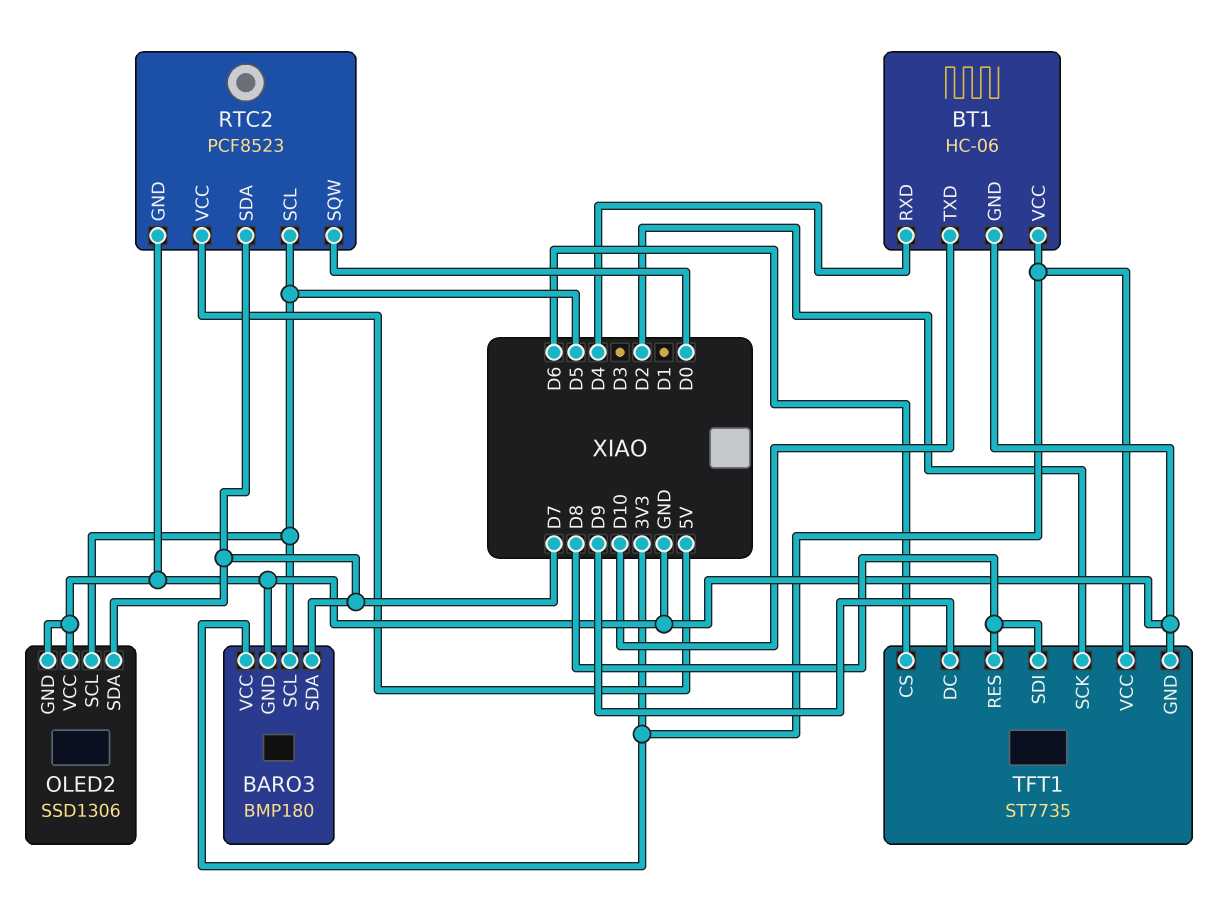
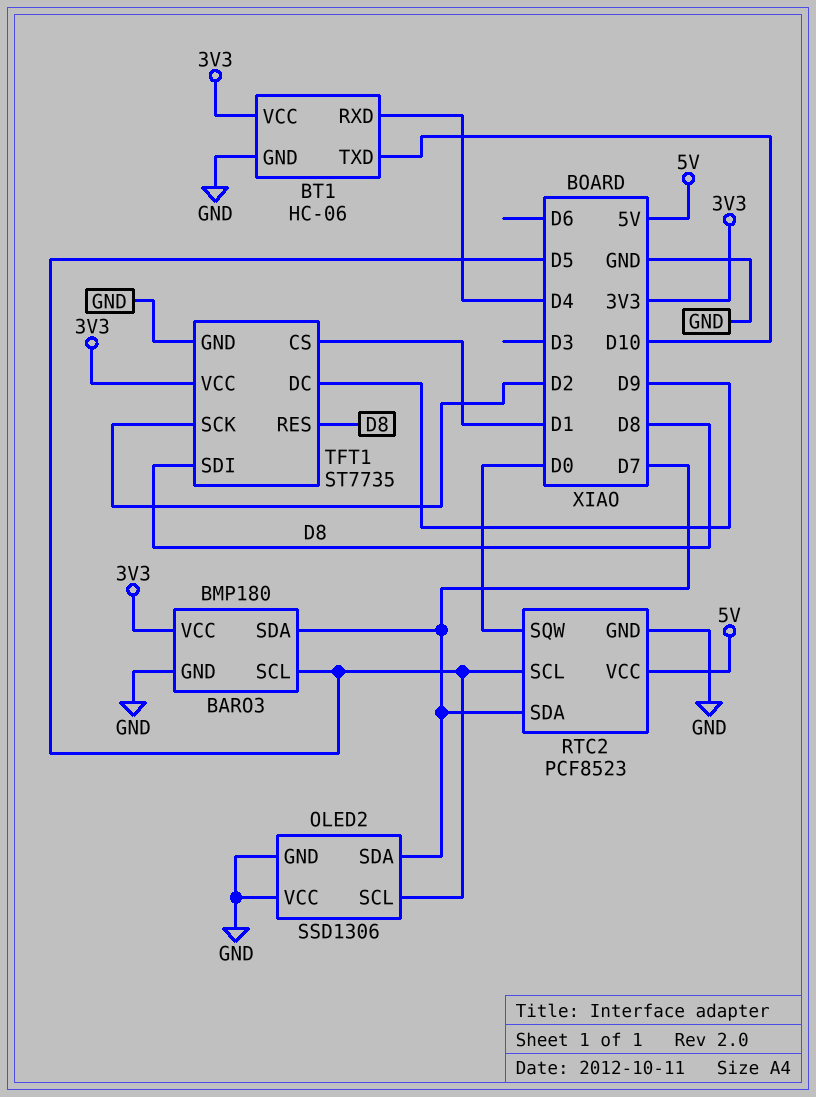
TFT1 pin CS: D6 -> D1

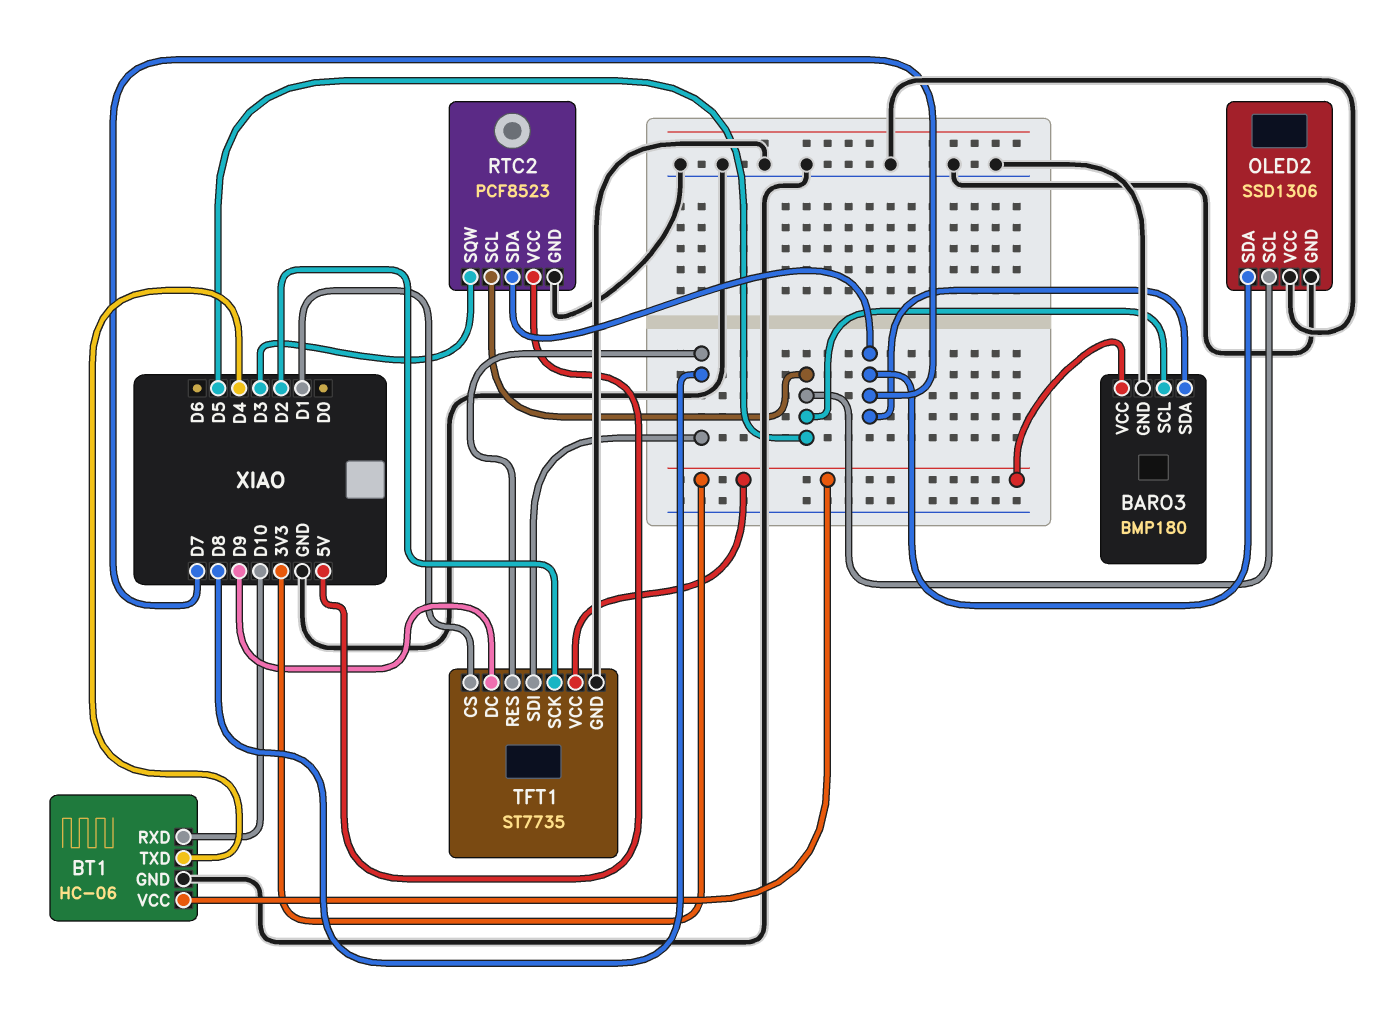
BT1 pin RXD: D4 -> D10
BT1 pin TXD: D10 -> D4
RTC2 pin SQW: D0 -> D3

